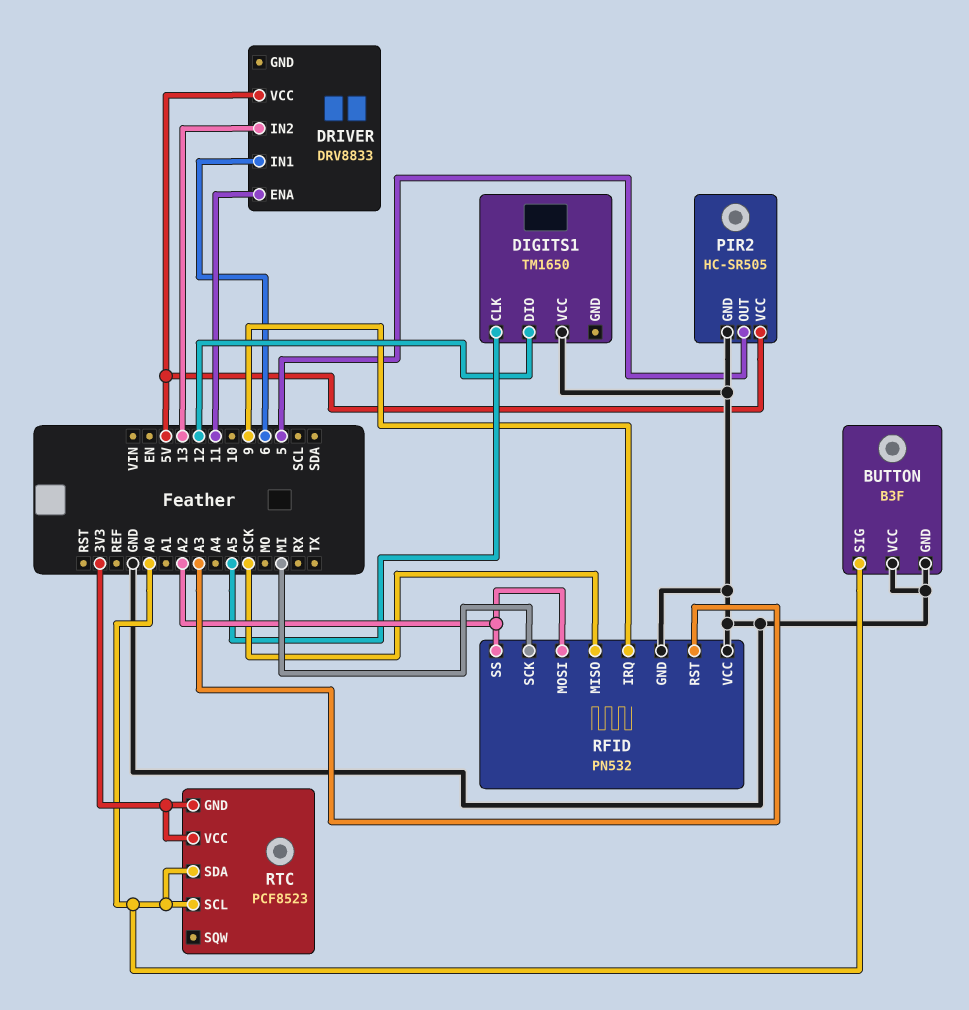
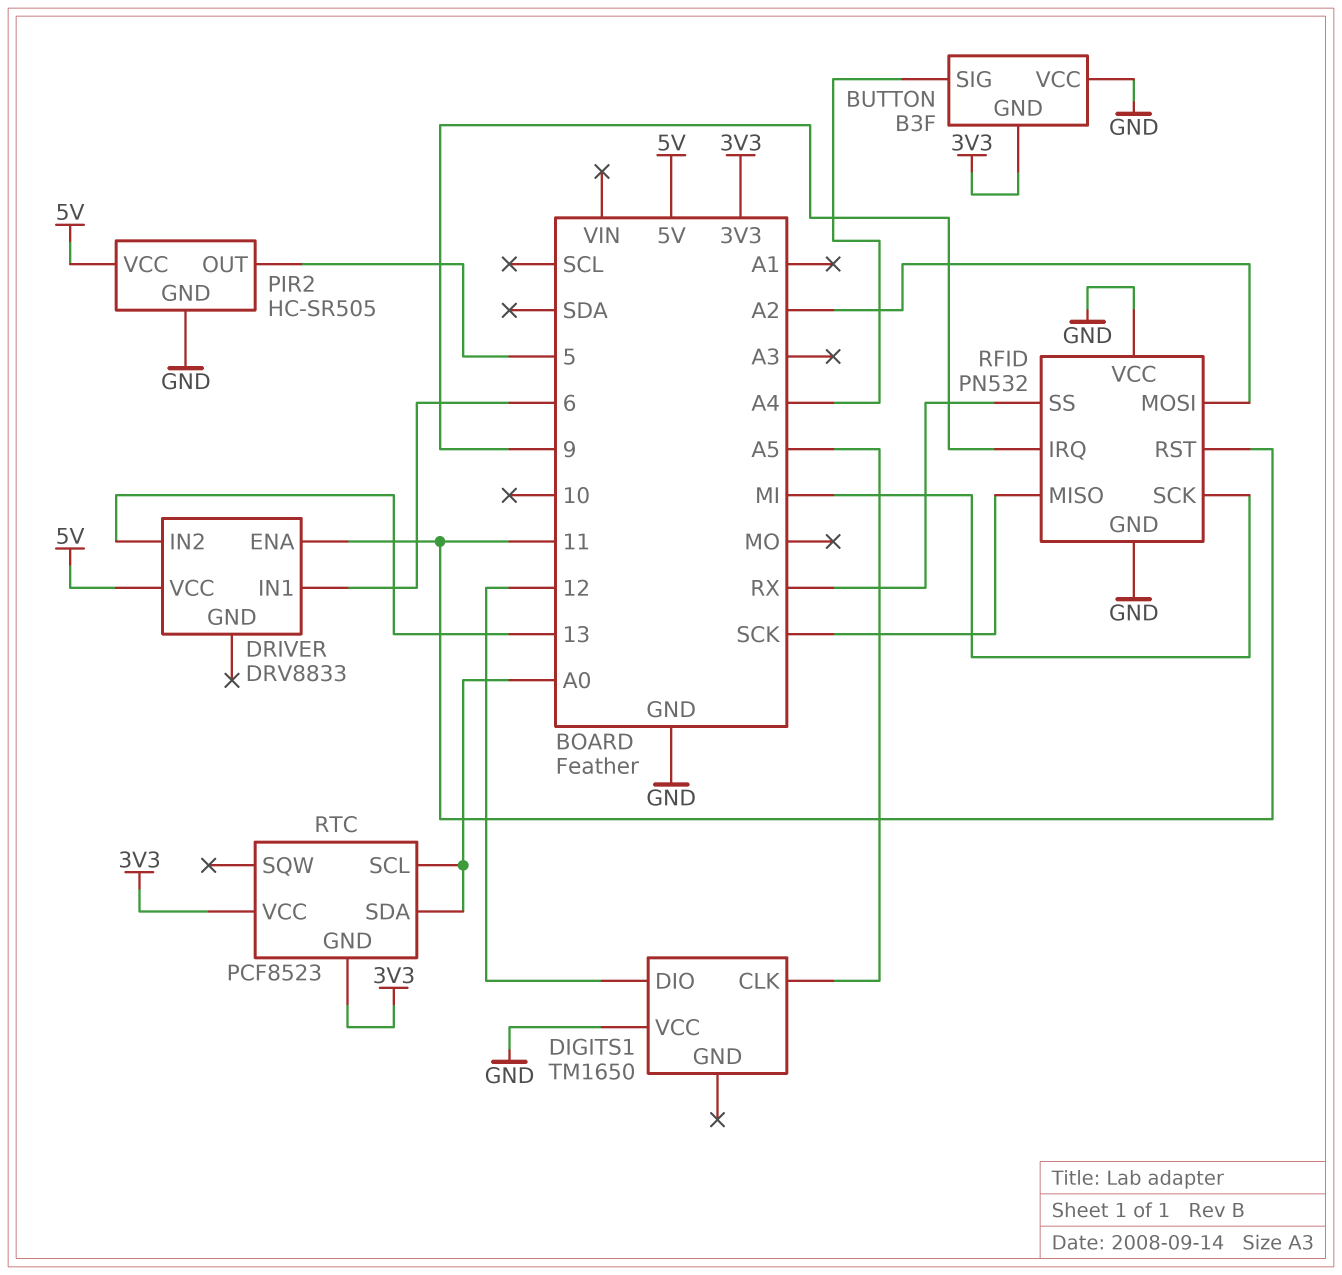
BUTTON pin GND: GND -> 3V3
BUTTON pin SIG: A0 -> A4
RFID pin RST: A3 -> 11
RFID pin SS: A2 -> RX

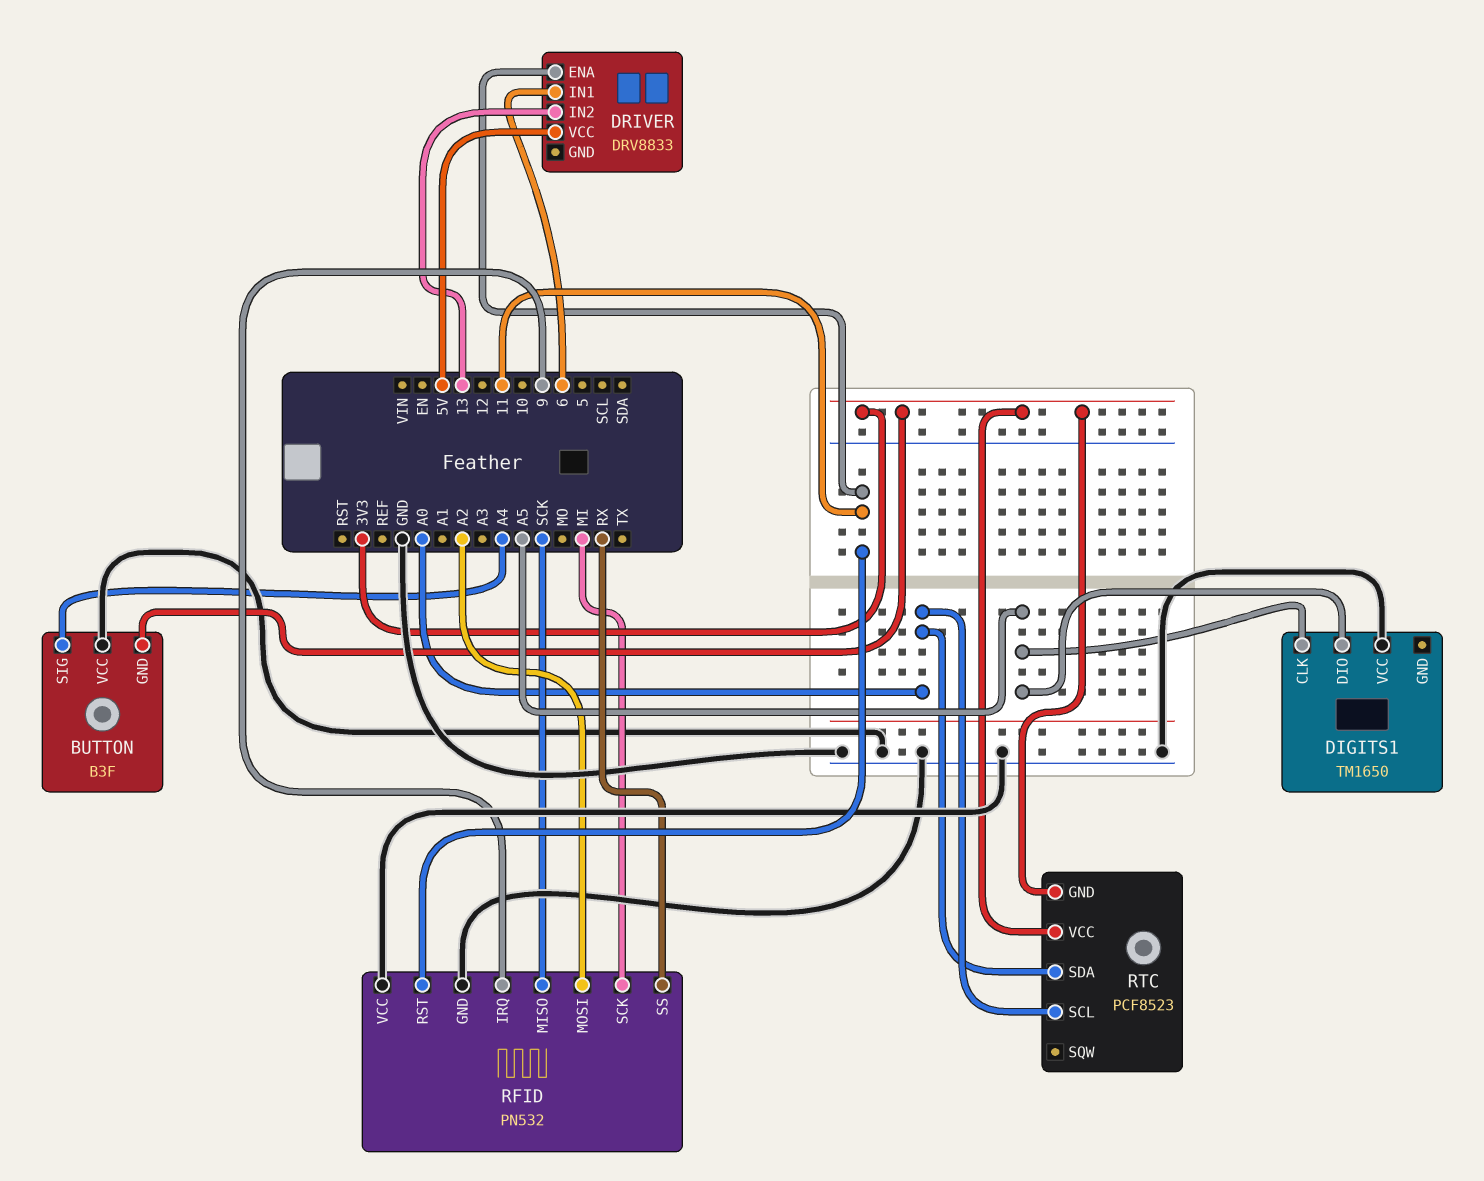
DIGITS1 pin DIO: 12 -> A5
PIR2: HC-SR505 -> none
PIR2 pin GND: GND -> none
PIR2 pin OUT: 5 -> none
PIR2 pin VCC: 5V -> none

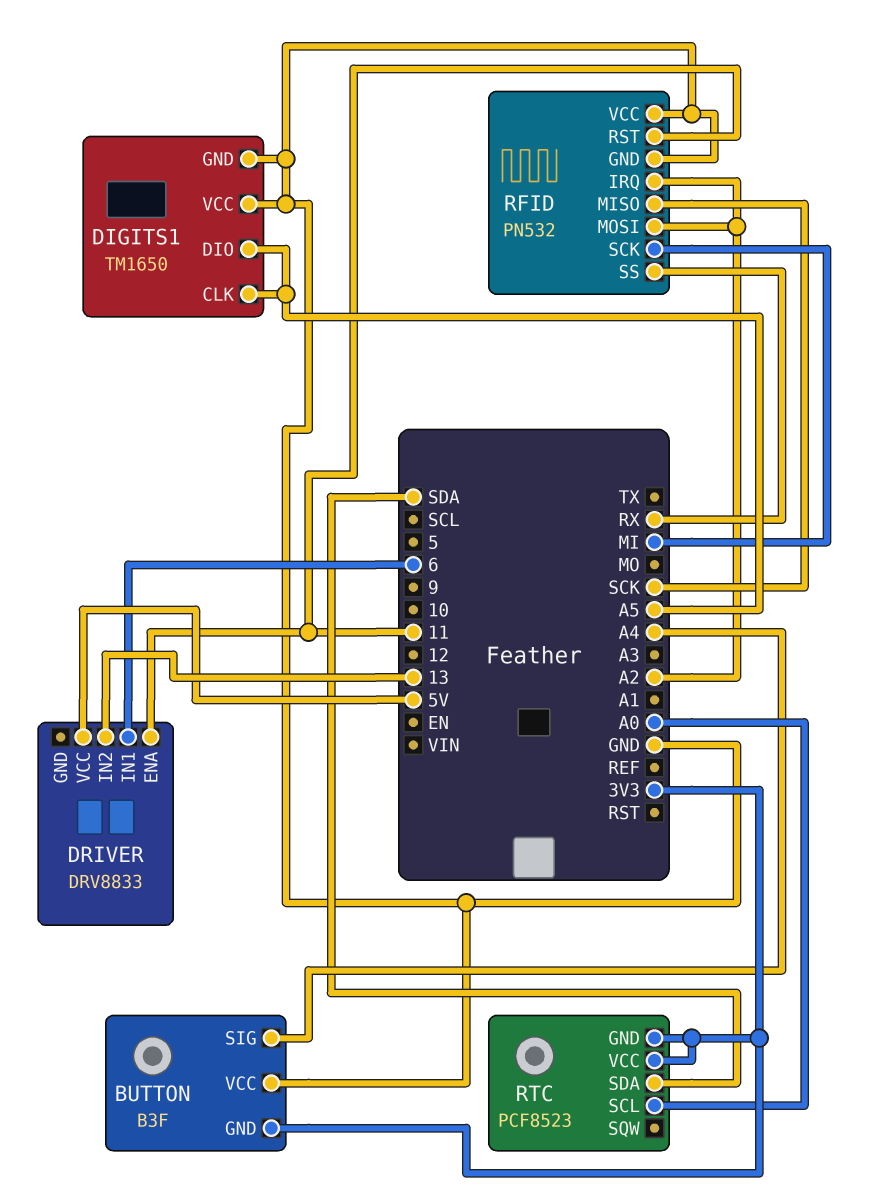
DIGITS1 pin GND: none -> GND
RFID pin IRQ: 9 -> A2
RTC pin SDA: A0 -> SDA

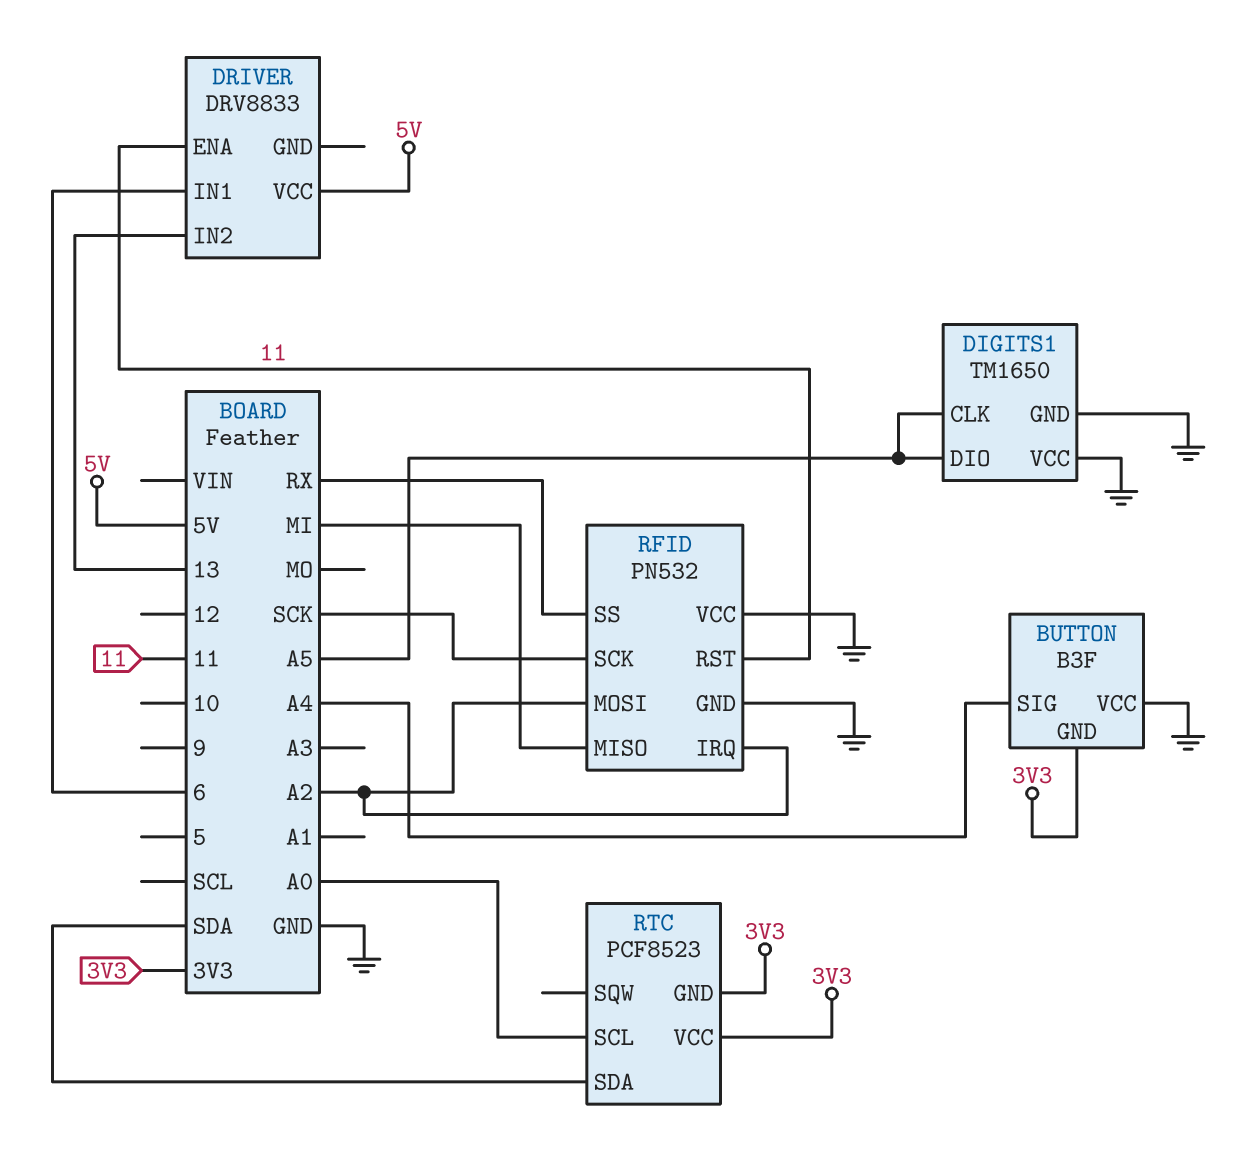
RFID pin MISO: SCK -> MI
RFID pin SCK: MI -> SCK

